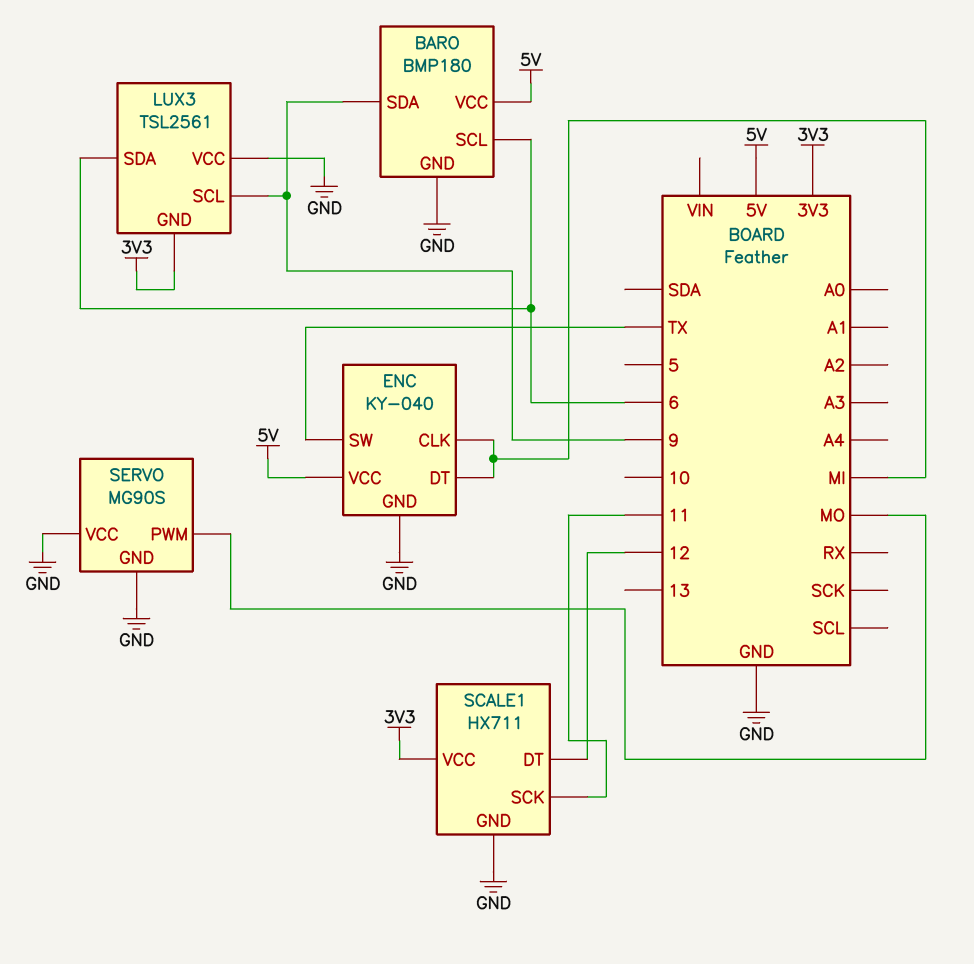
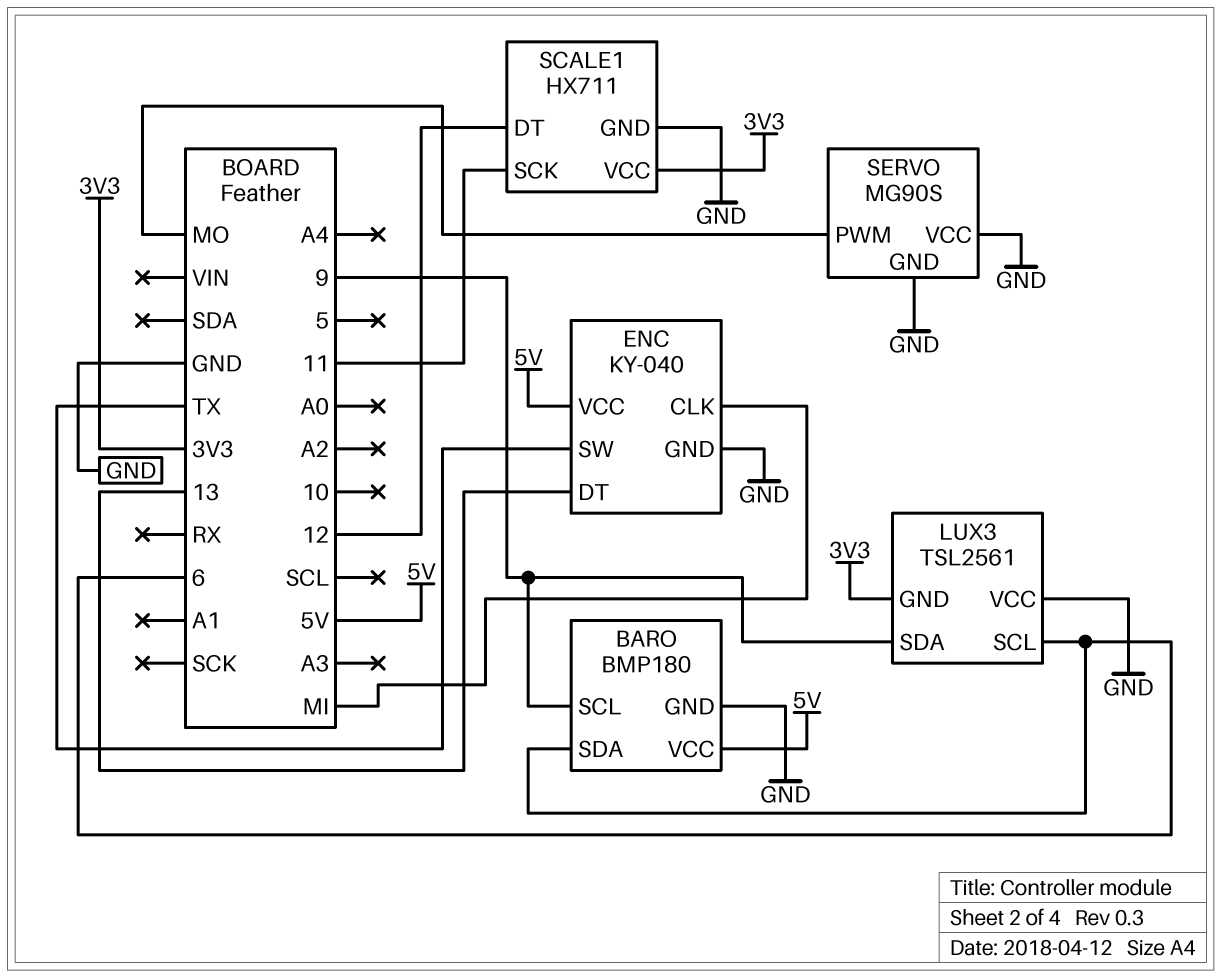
BARO pin SCL: 6 -> 9
BARO pin SDA: 9 -> 6
ENC pin DT: MI -> 13
LUX3 pin SCL: 9 -> 6
LUX3 pin SDA: 6 -> 9

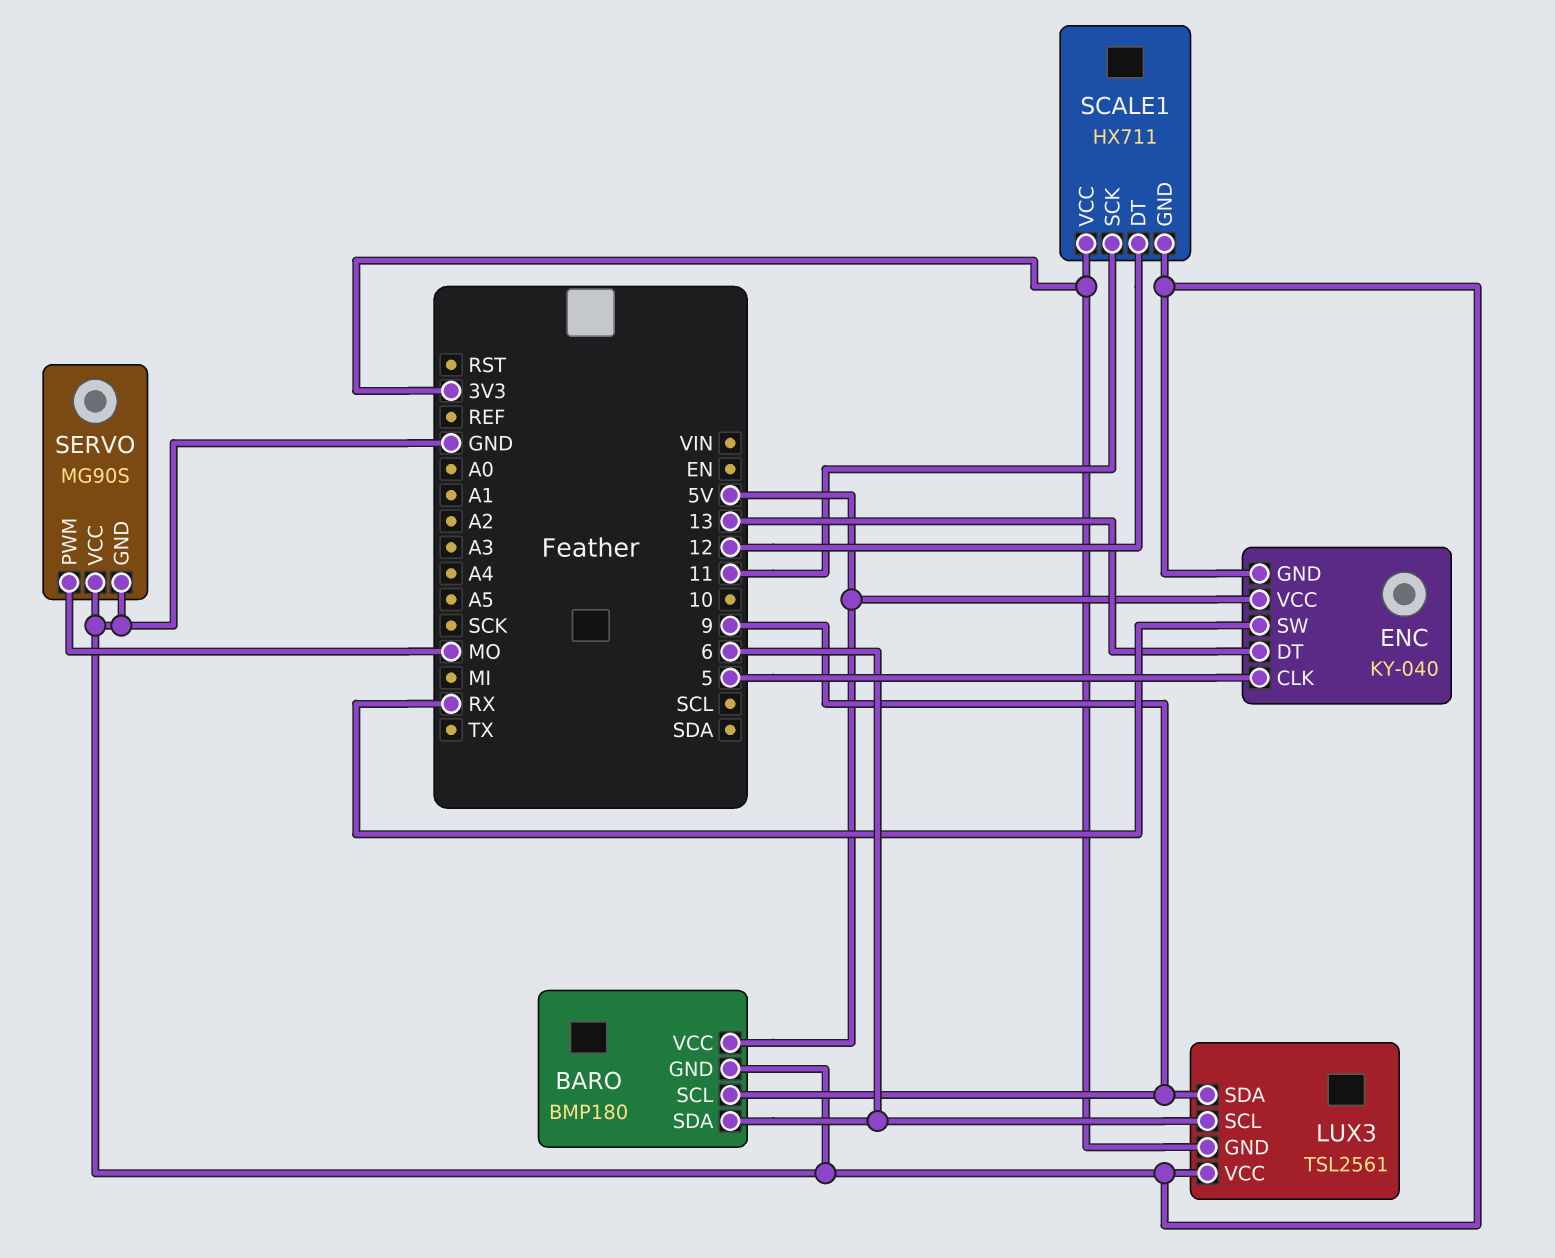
ENC pin CLK: MI -> 5
ENC pin SW: TX -> RX

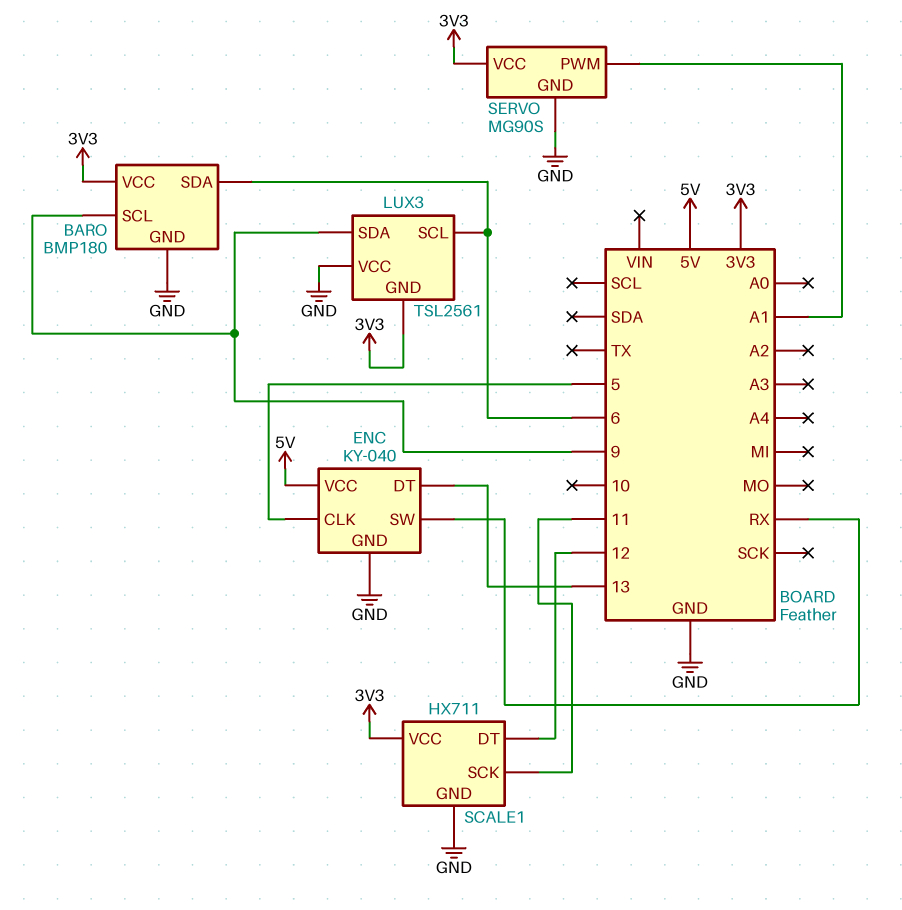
BARO pin VCC: 5V -> 3V3
SERVO pin PWM: MO -> A1
SERVO pin VCC: GND -> 3V3

